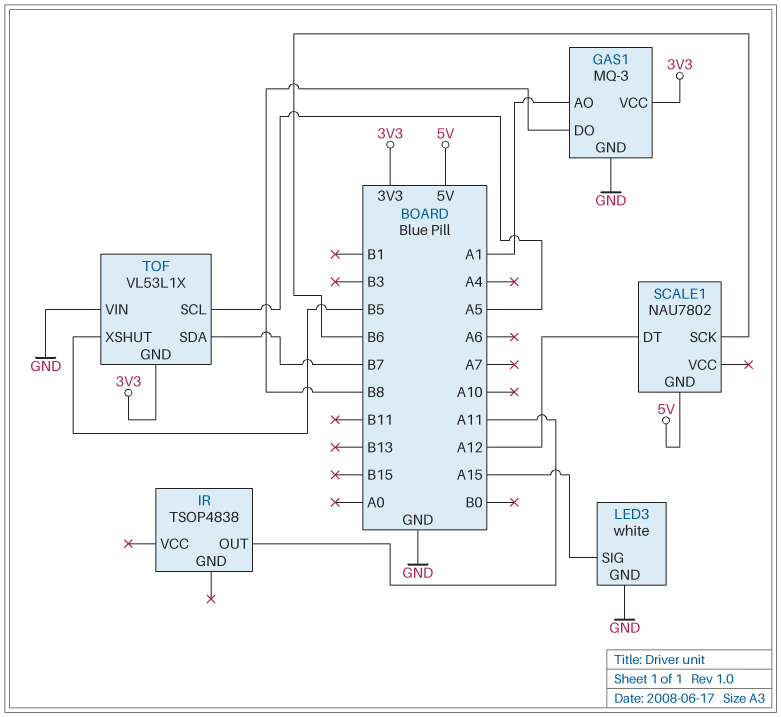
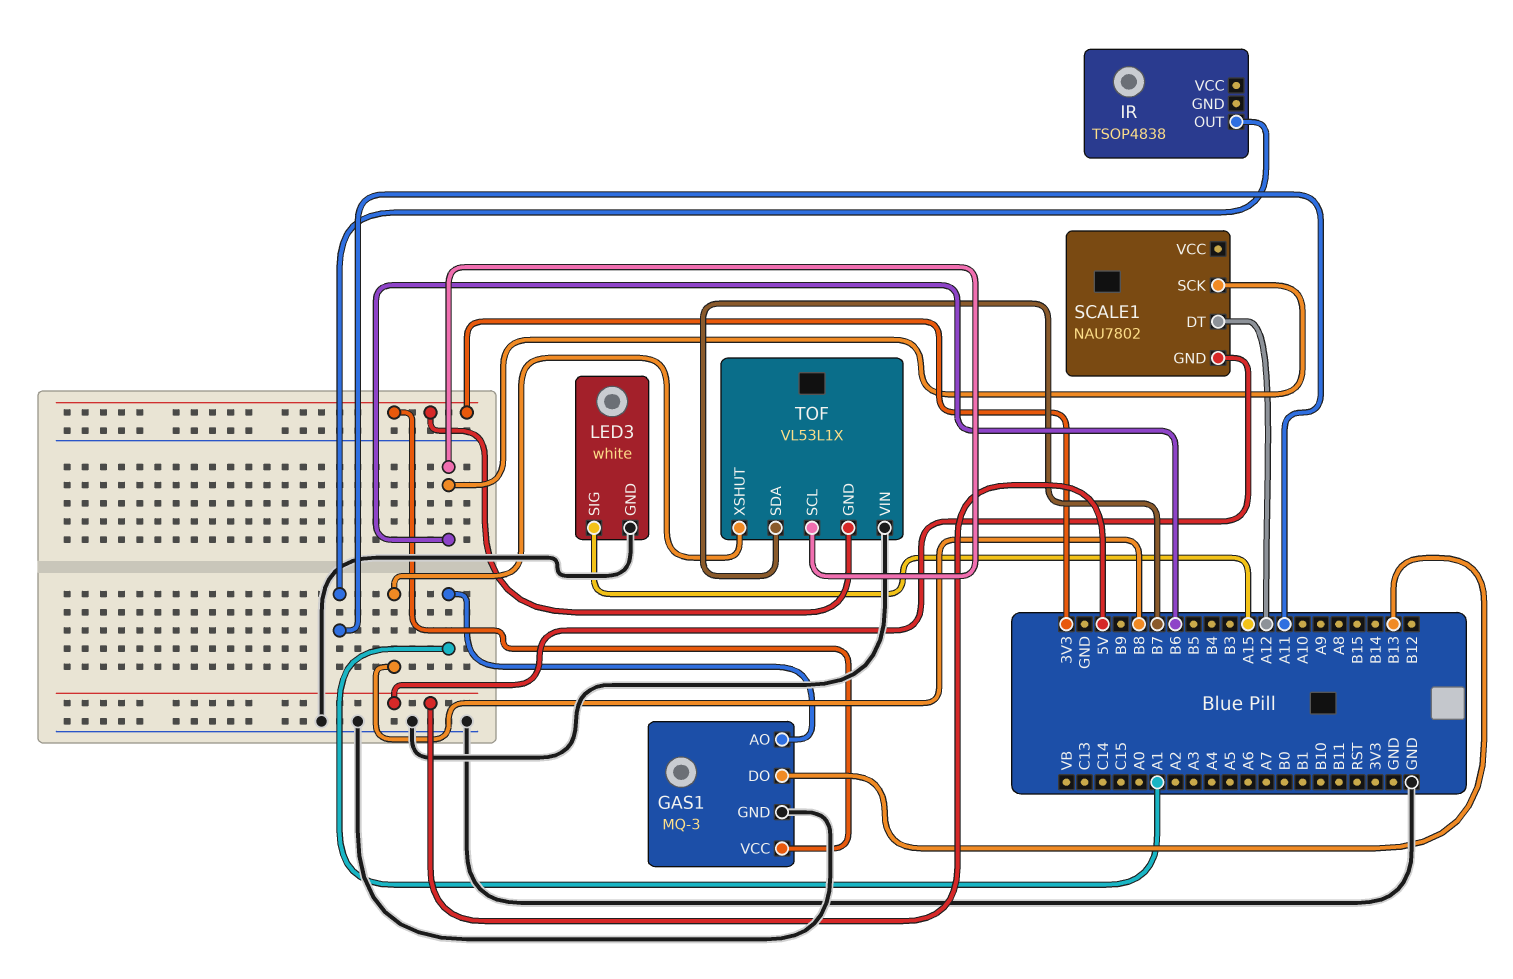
GAS1 pin DO: B8 -> B13
TOF pin SCL: A5 -> B6
TOF pin XSHUT: B5 -> B8

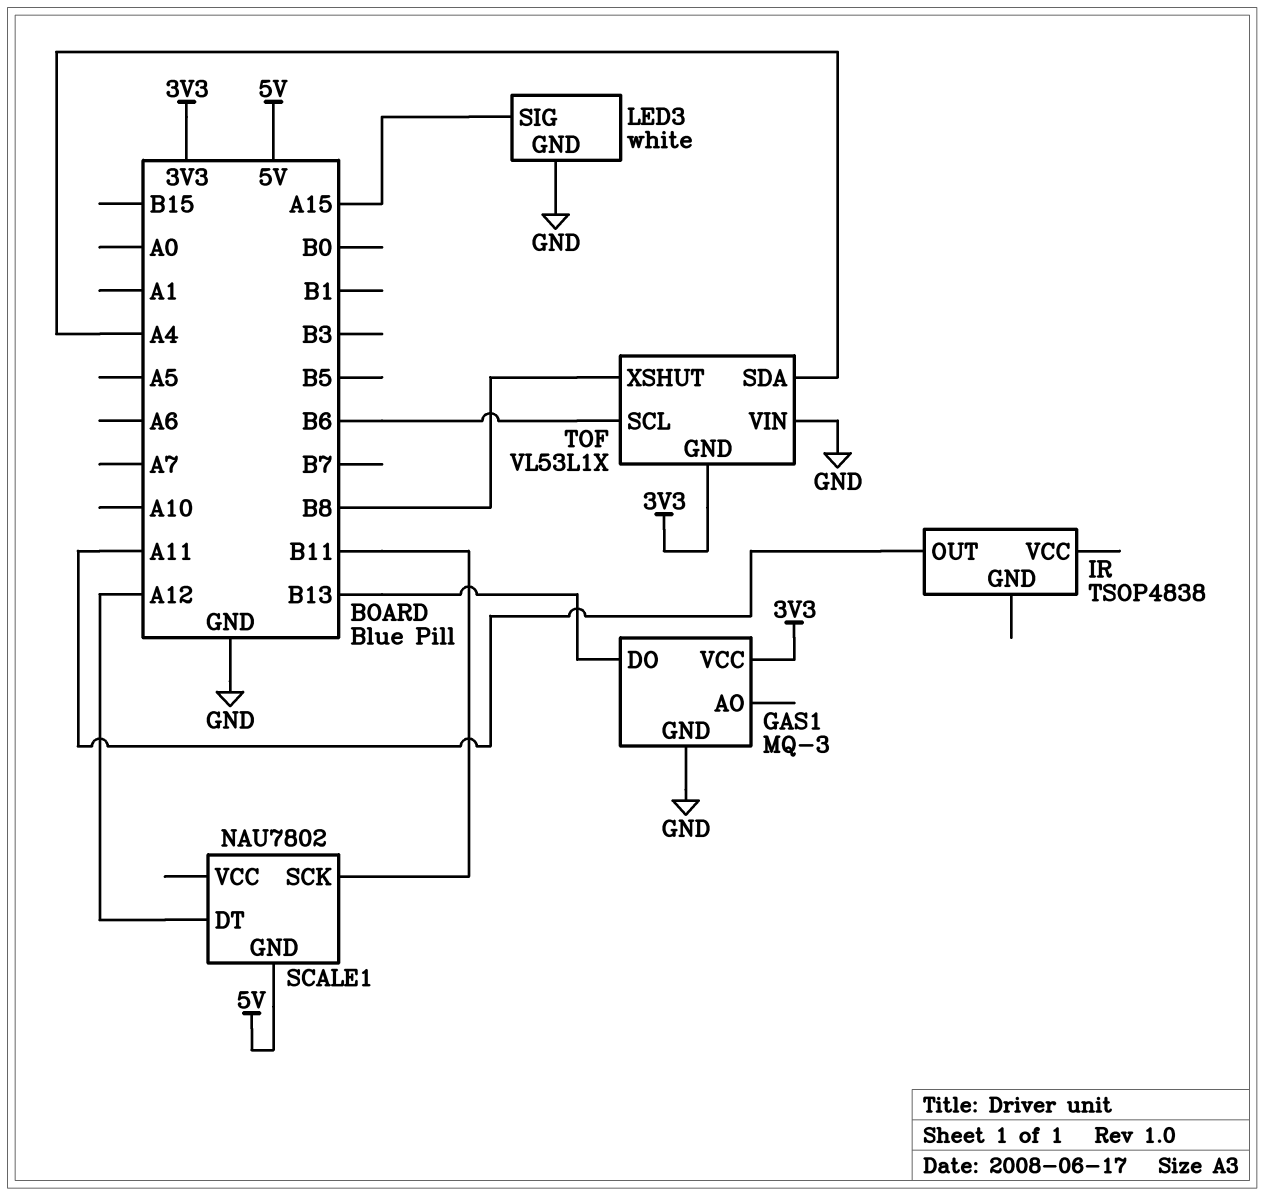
GAS1 pin AO: A1 -> none
SCALE1 pin SCK: B6 -> B11
TOF pin SDA: B7 -> A4

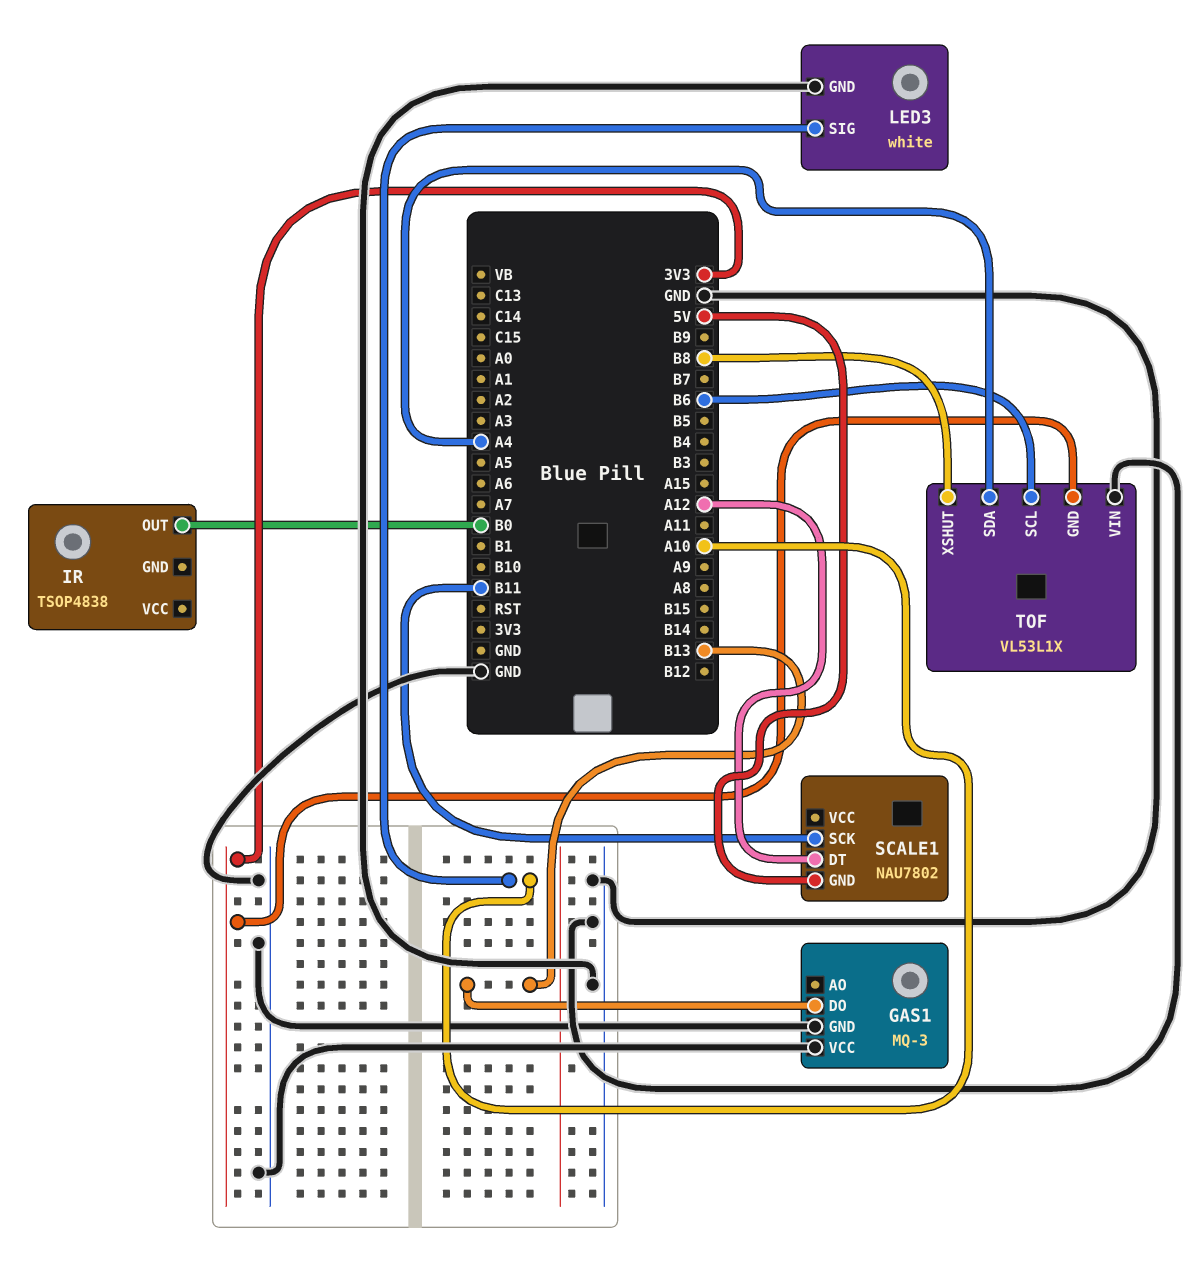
GAS1 pin VCC: 3V3 -> GND
IR pin OUT: A11 -> B0
LED3 pin SIG: A15 -> A10

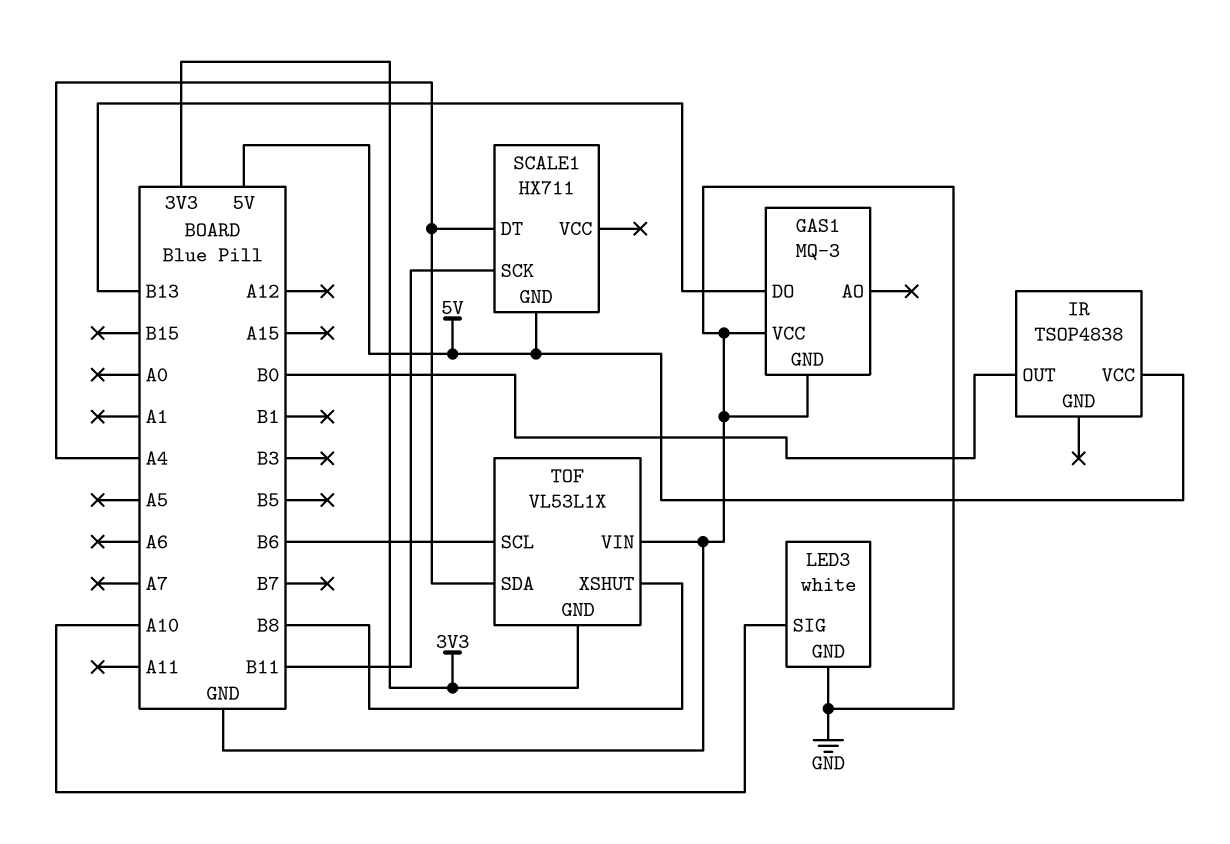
IR pin VCC: none -> 5V
SCALE1: NAU7802 -> HX711
SCALE1 pin DT: A12 -> A4

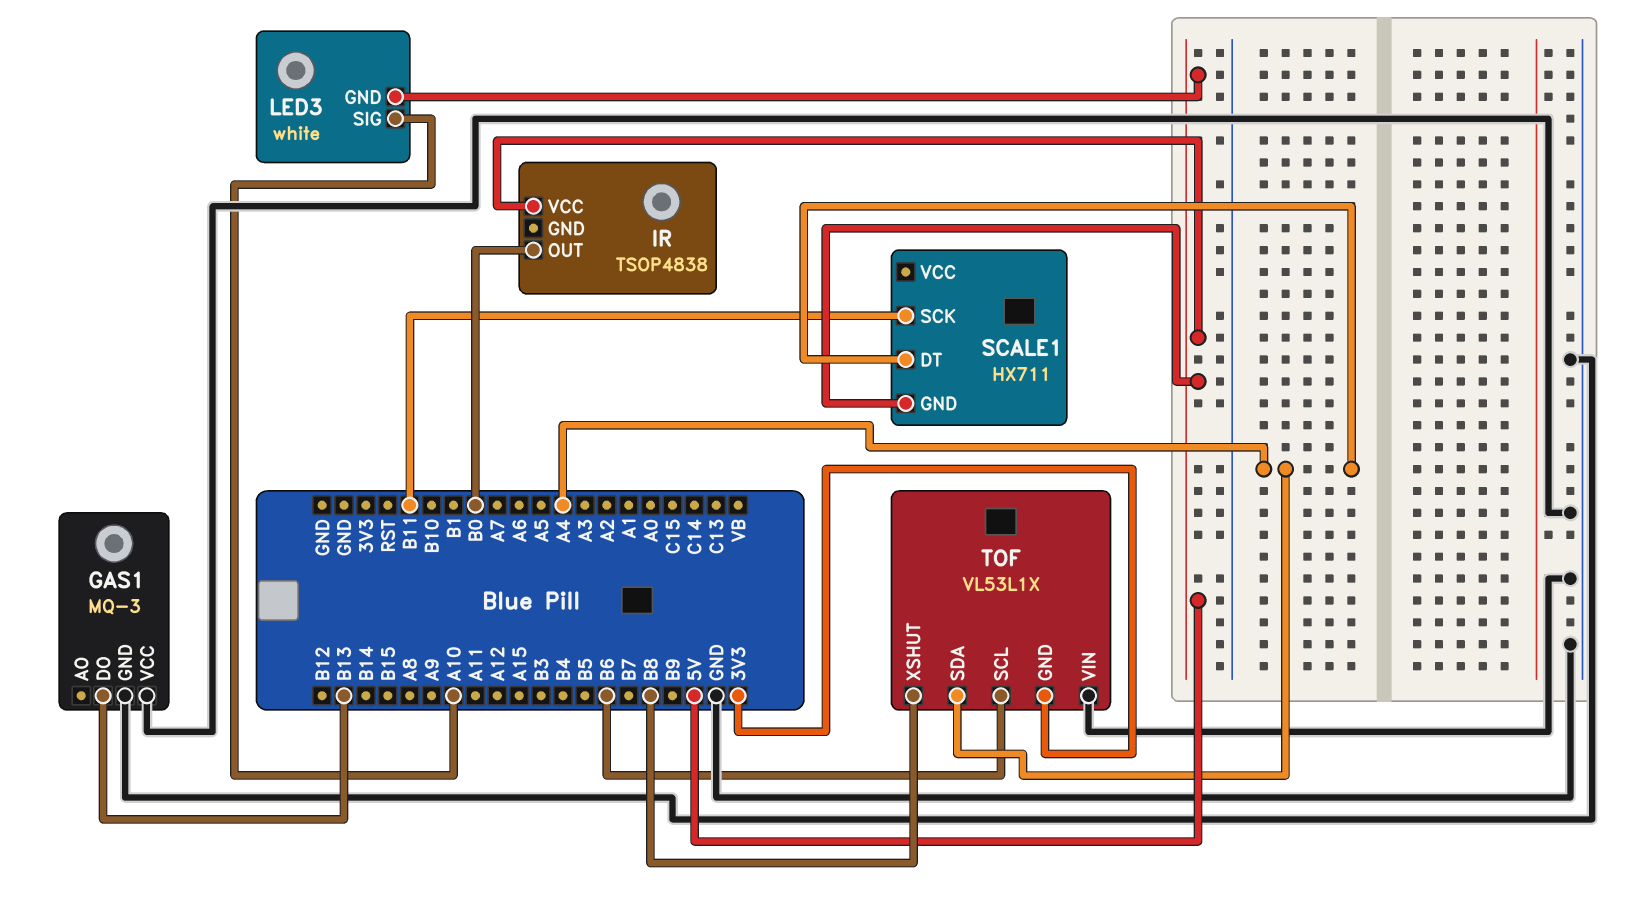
LED3 pin GND: GND -> 5V

